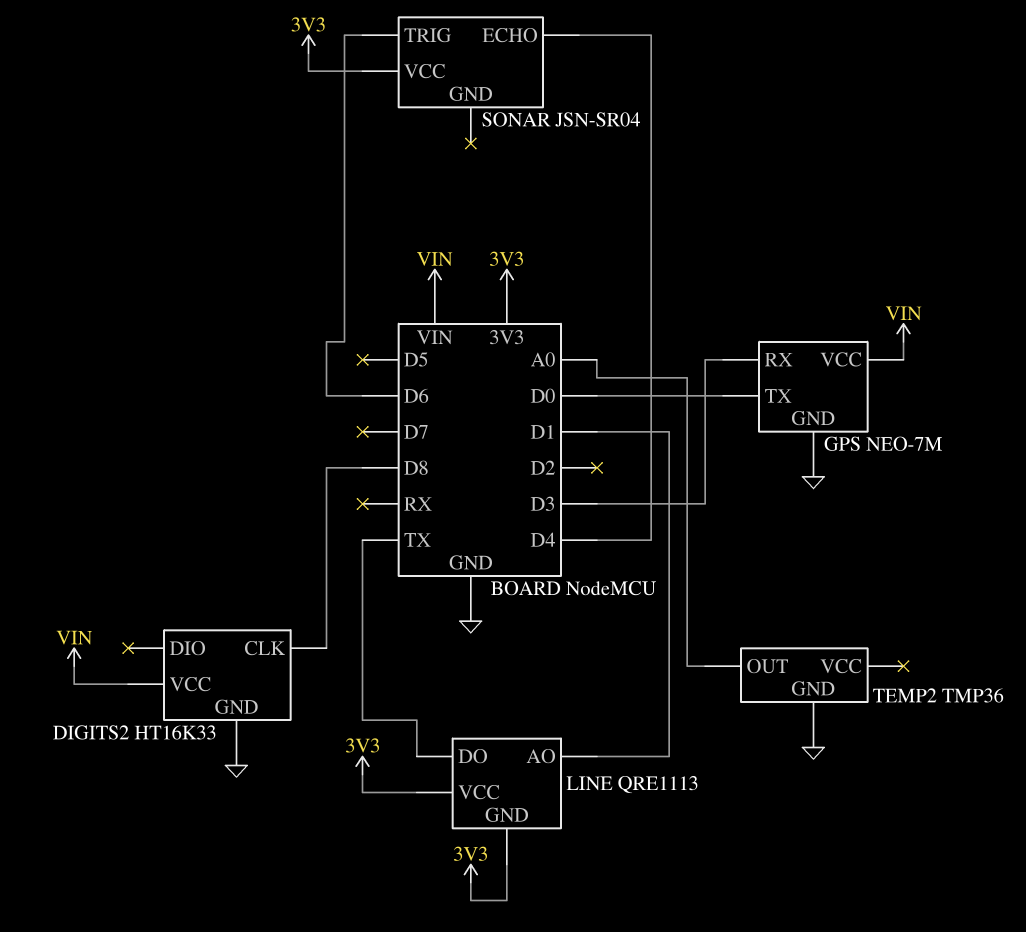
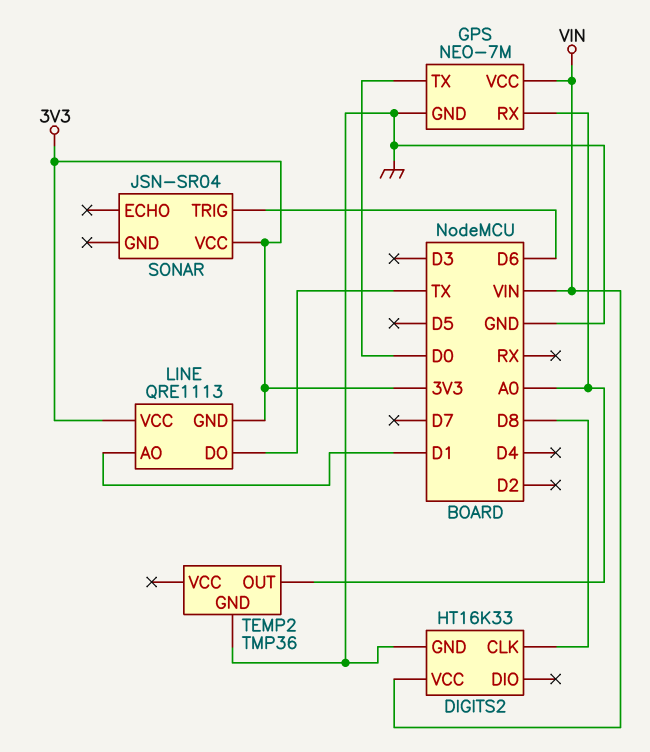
GPS pin RX: D3 -> A0
SONAR pin ECHO: D4 -> none

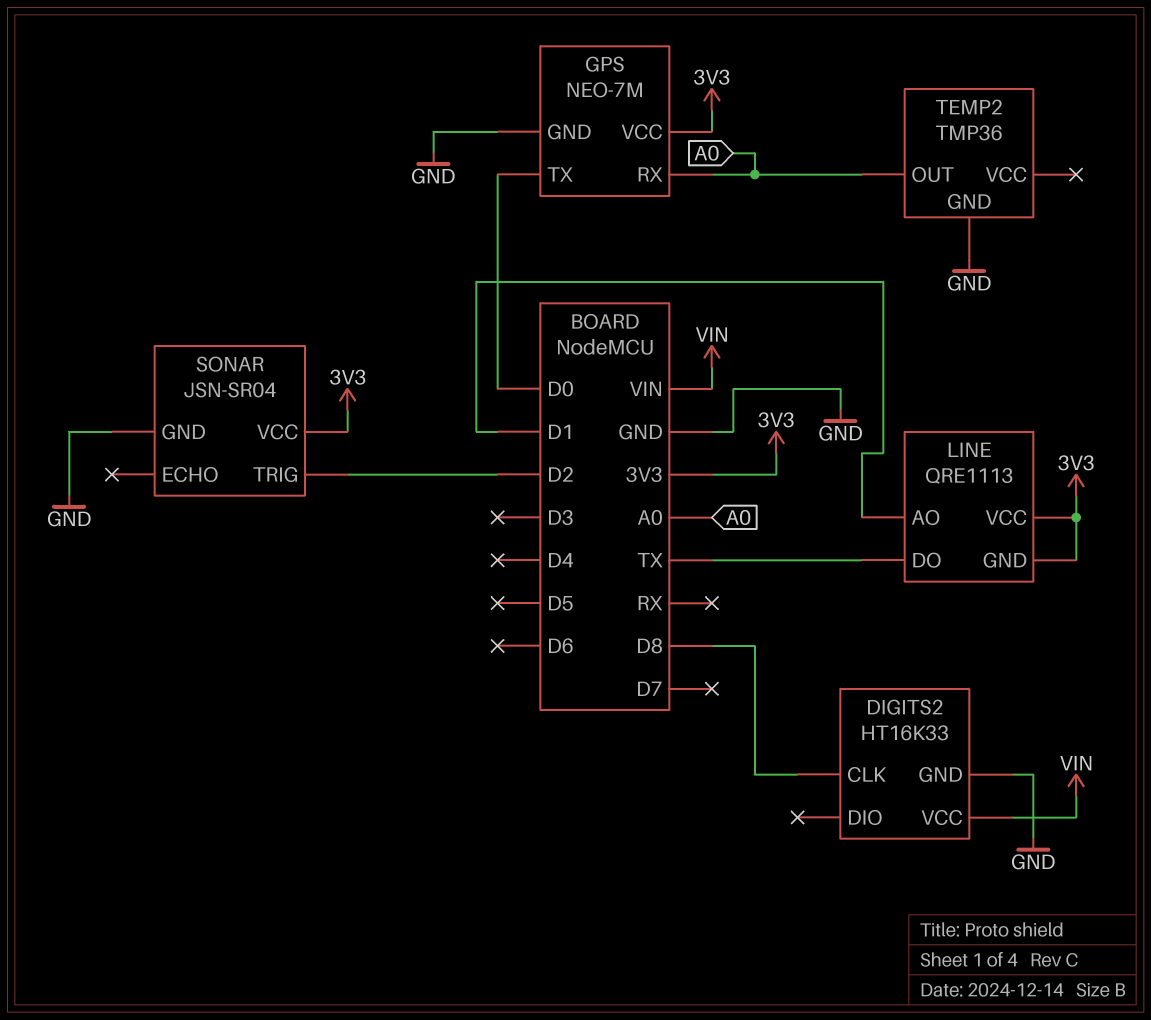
GPS pin VCC: VIN -> 3V3
SONAR pin GND: none -> GND
SONAR pin TRIG: D6 -> D2

